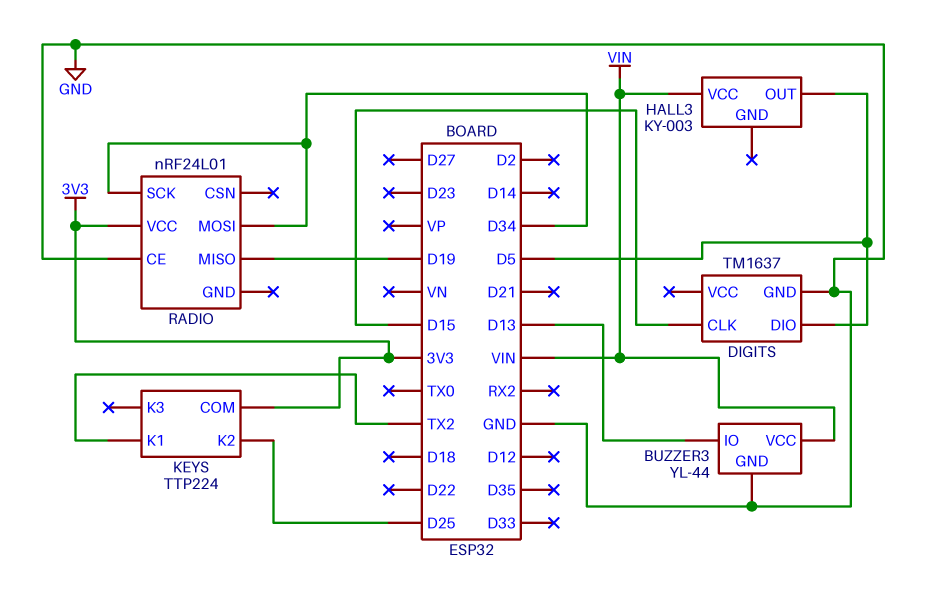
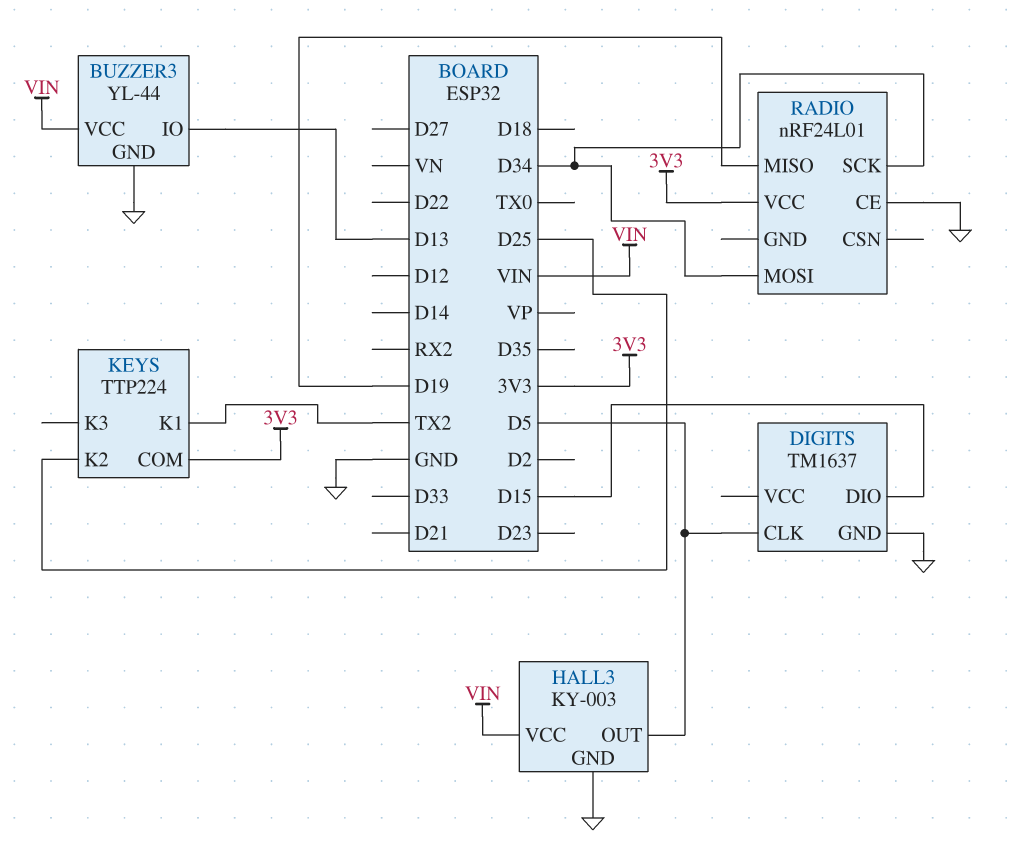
DIGITS pin CLK: D15 -> D5
DIGITS pin DIO: D5 -> D15
HALL3 pin GND: none -> GND

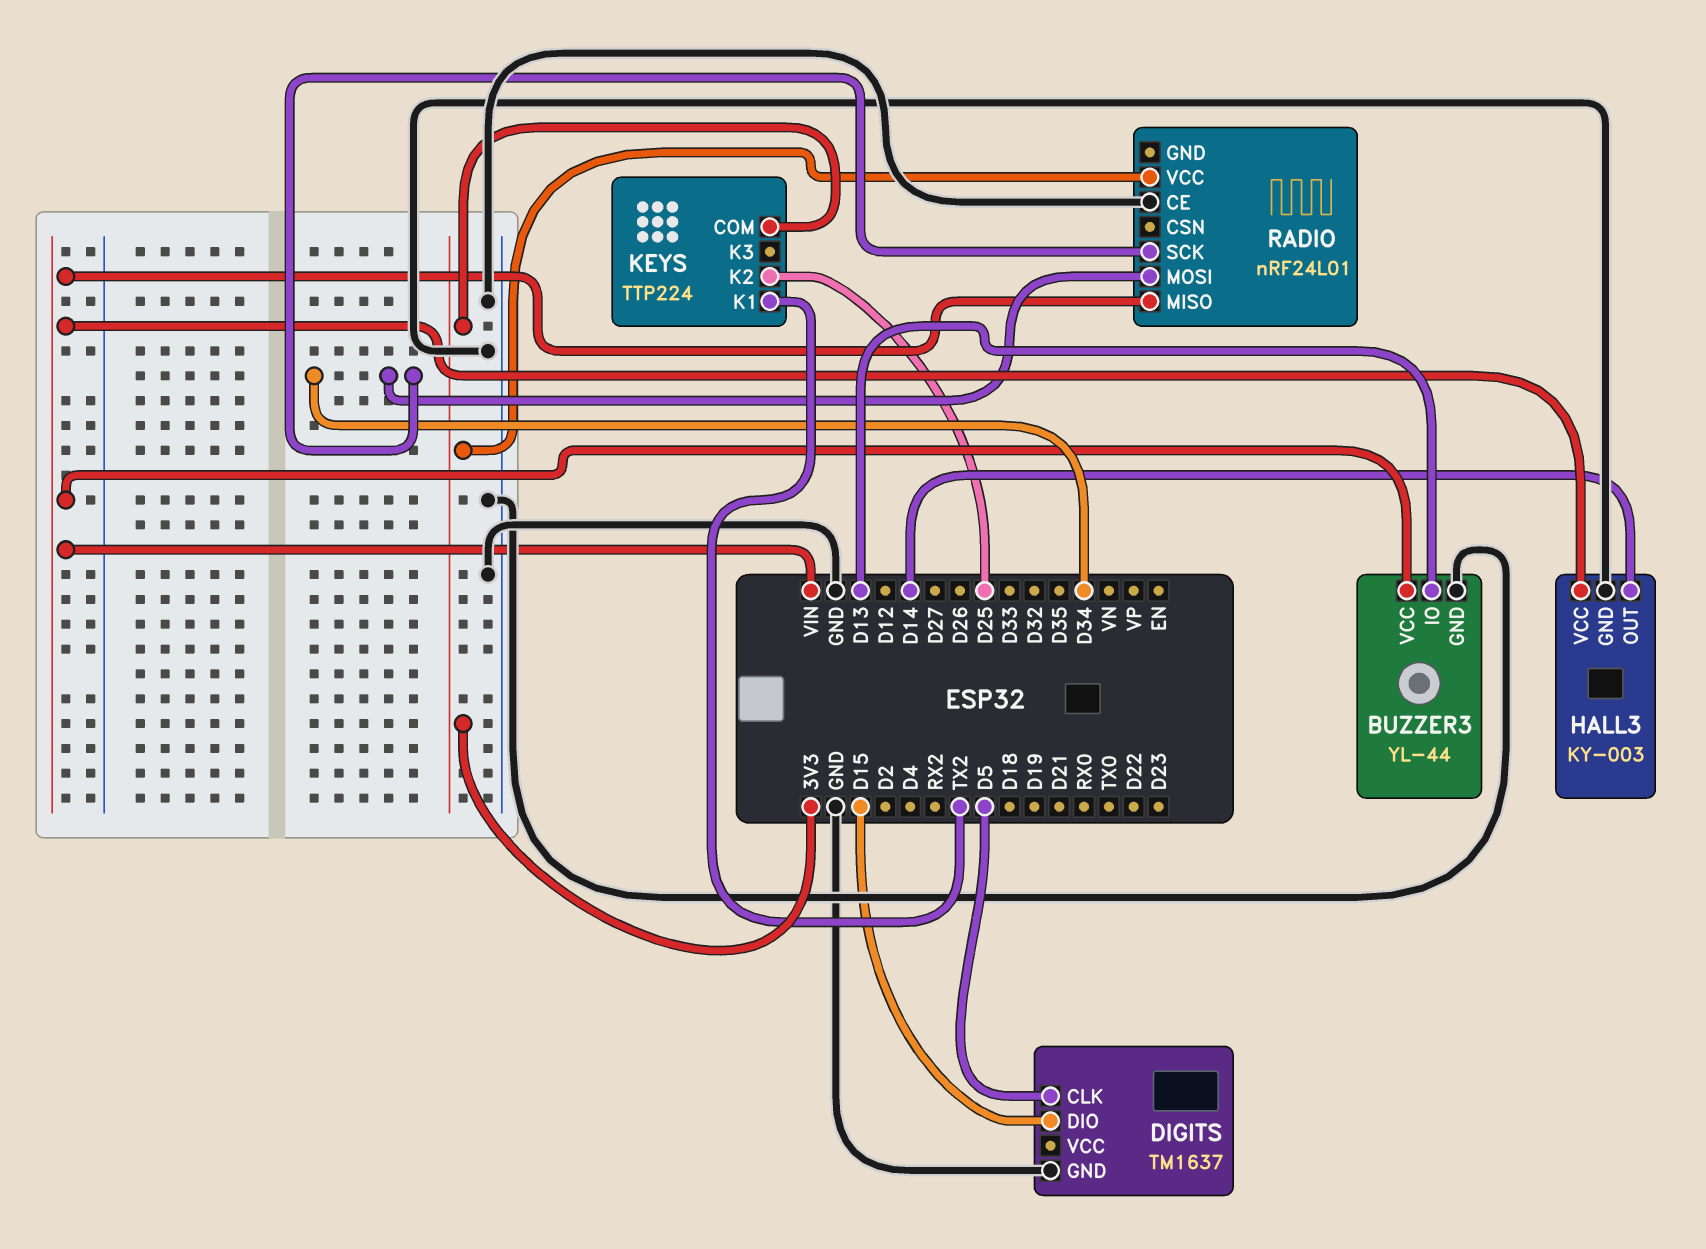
HALL3 pin OUT: D5 -> D14
RADIO pin MISO: D19 -> VIN

